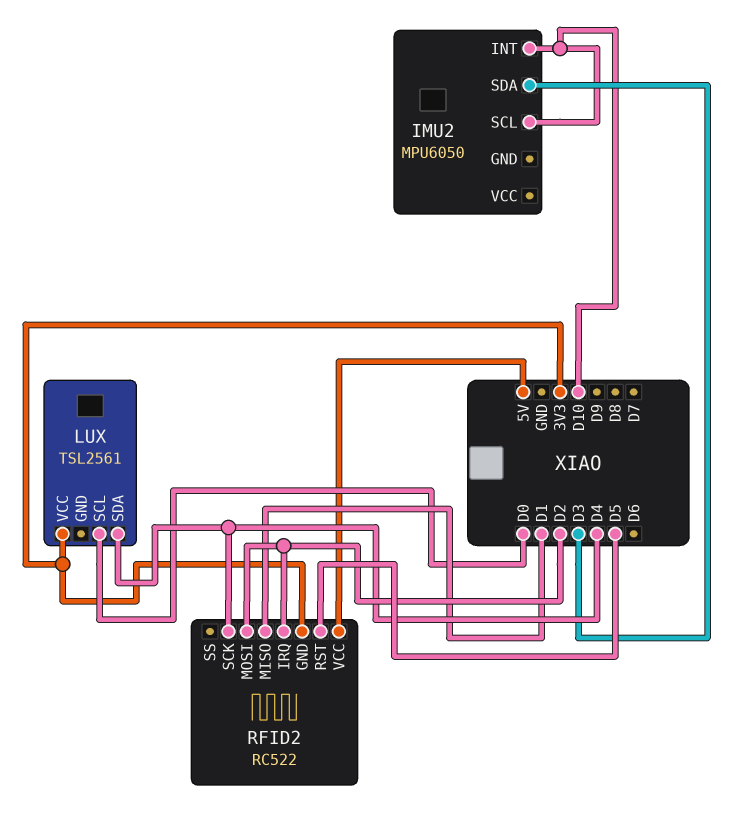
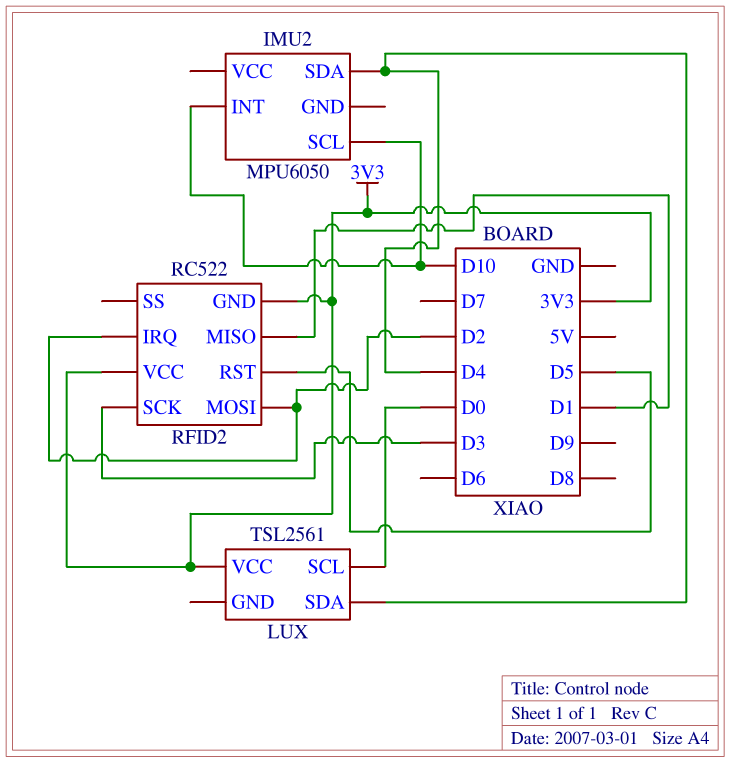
IMU2 pin SDA: D3 -> D4
RFID2 pin SCK: D4 -> D3
RFID2 pin VCC: 5V -> 3V3

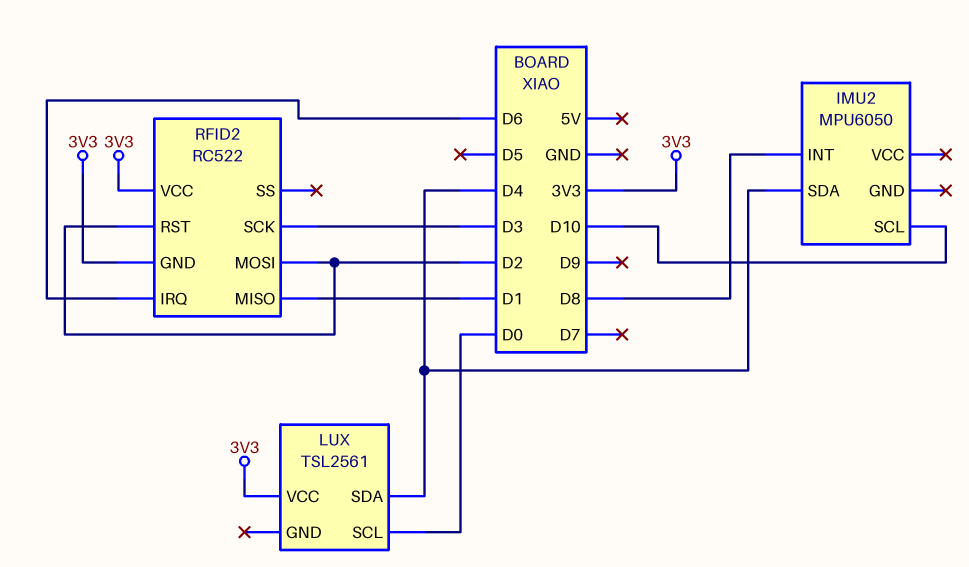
IMU2 pin INT: D10 -> D8
RFID2 pin IRQ: D2 -> D6
RFID2 pin RST: D5 -> D2

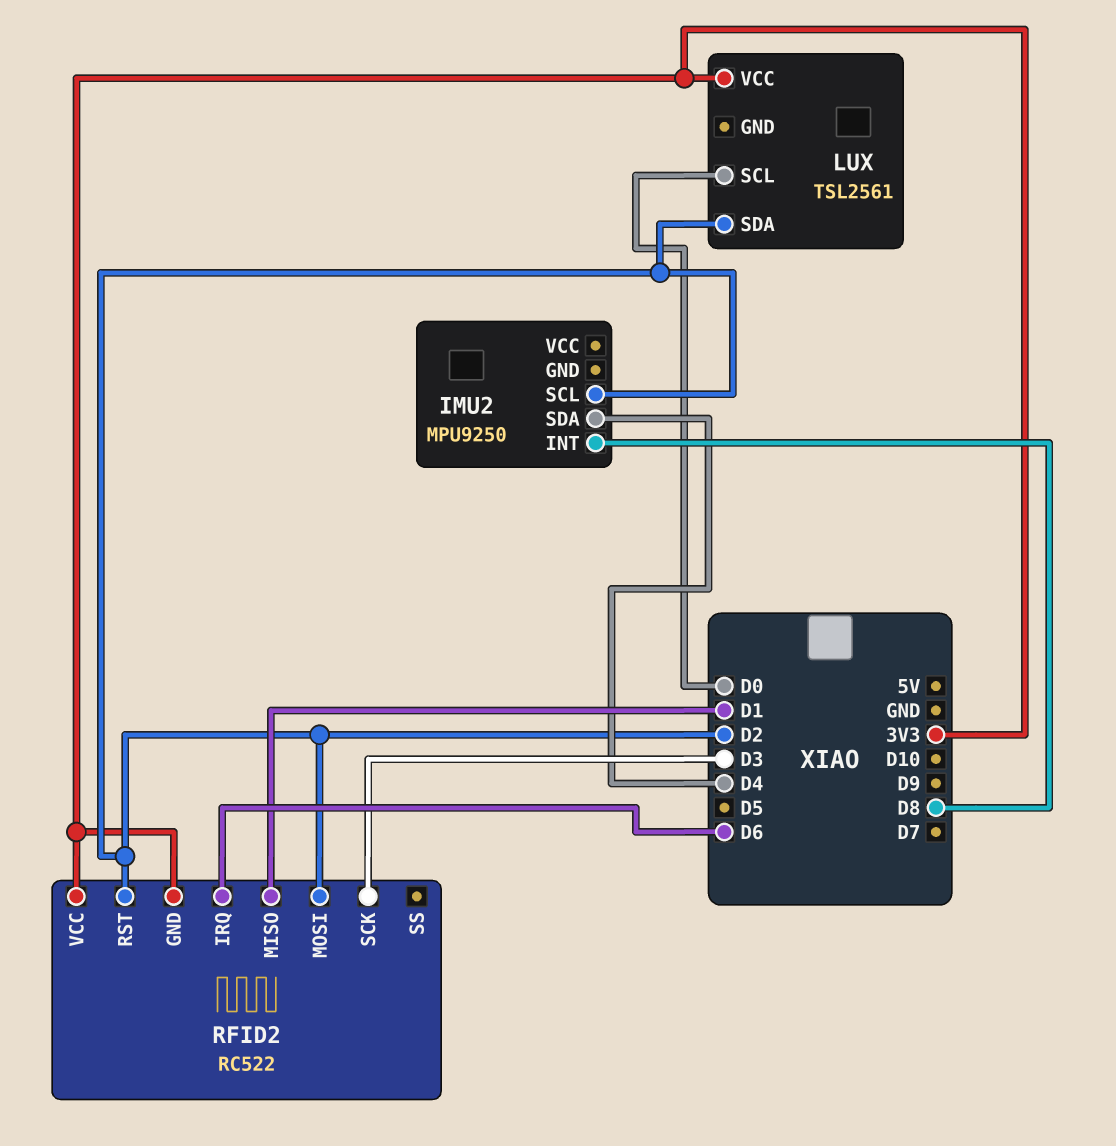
IMU2: MPU6050 -> MPU9250
IMU2 pin SCL: D10 -> D2
LUX pin SDA: D4 -> D2

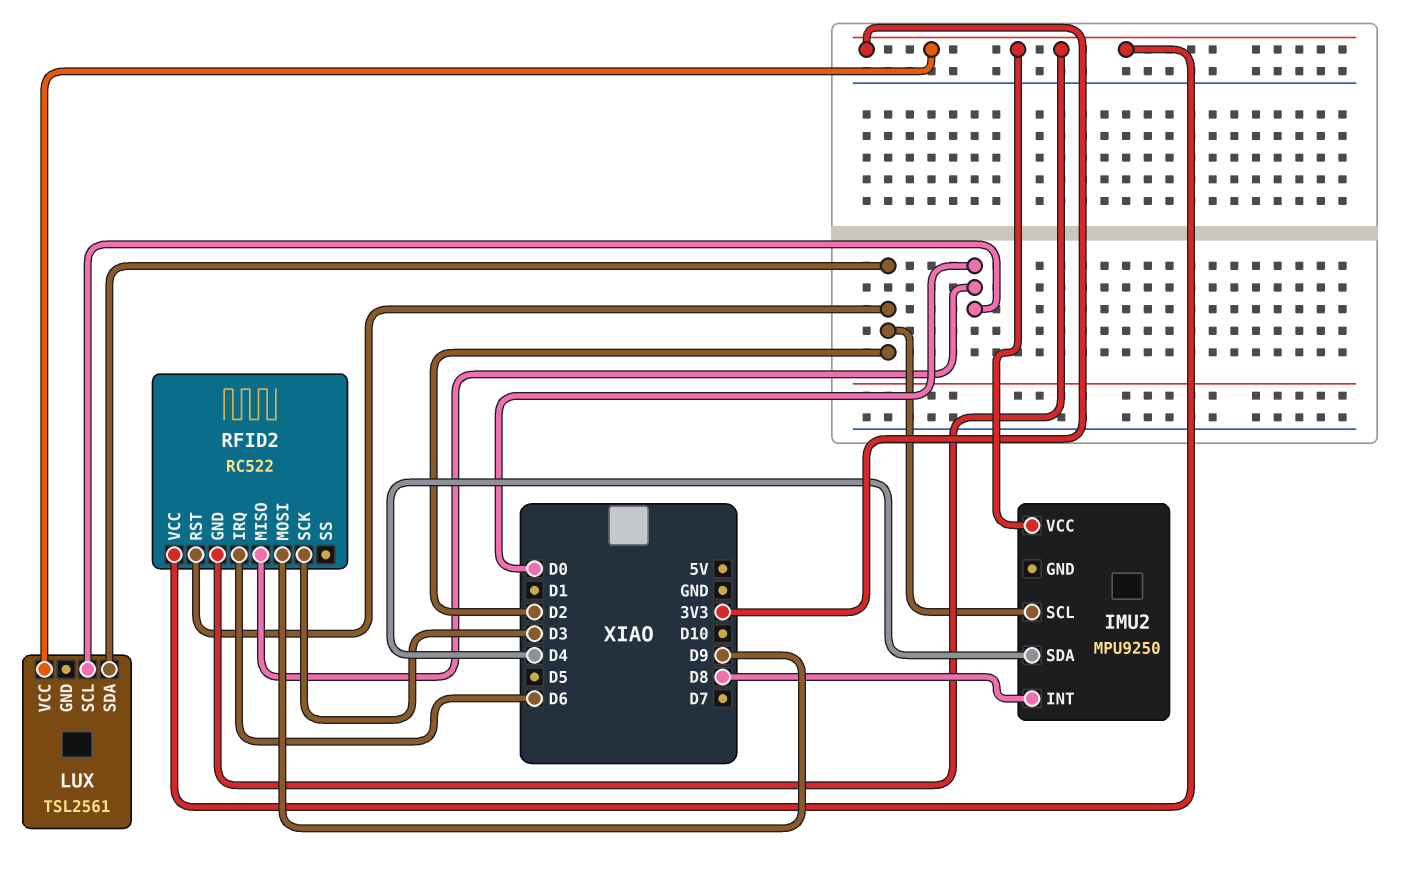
IMU2 pin VCC: none -> 3V3
RFID2 pin MISO: D1 -> D0
RFID2 pin MOSI: D2 -> D9

